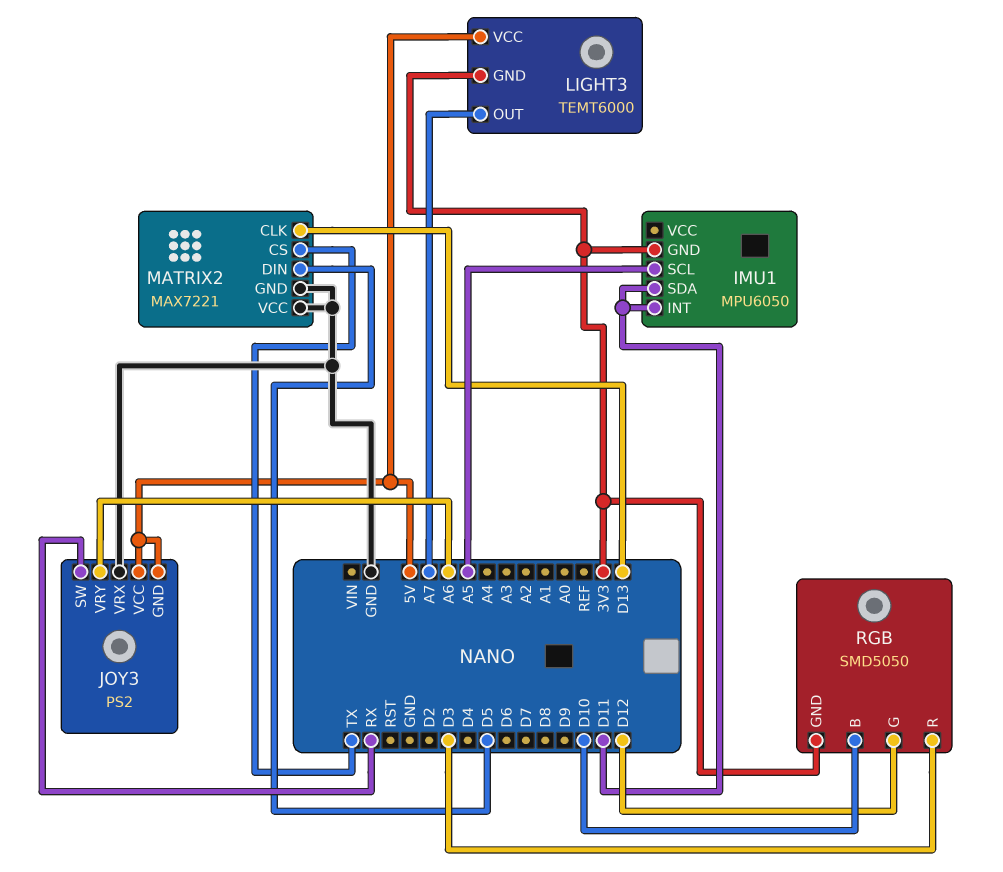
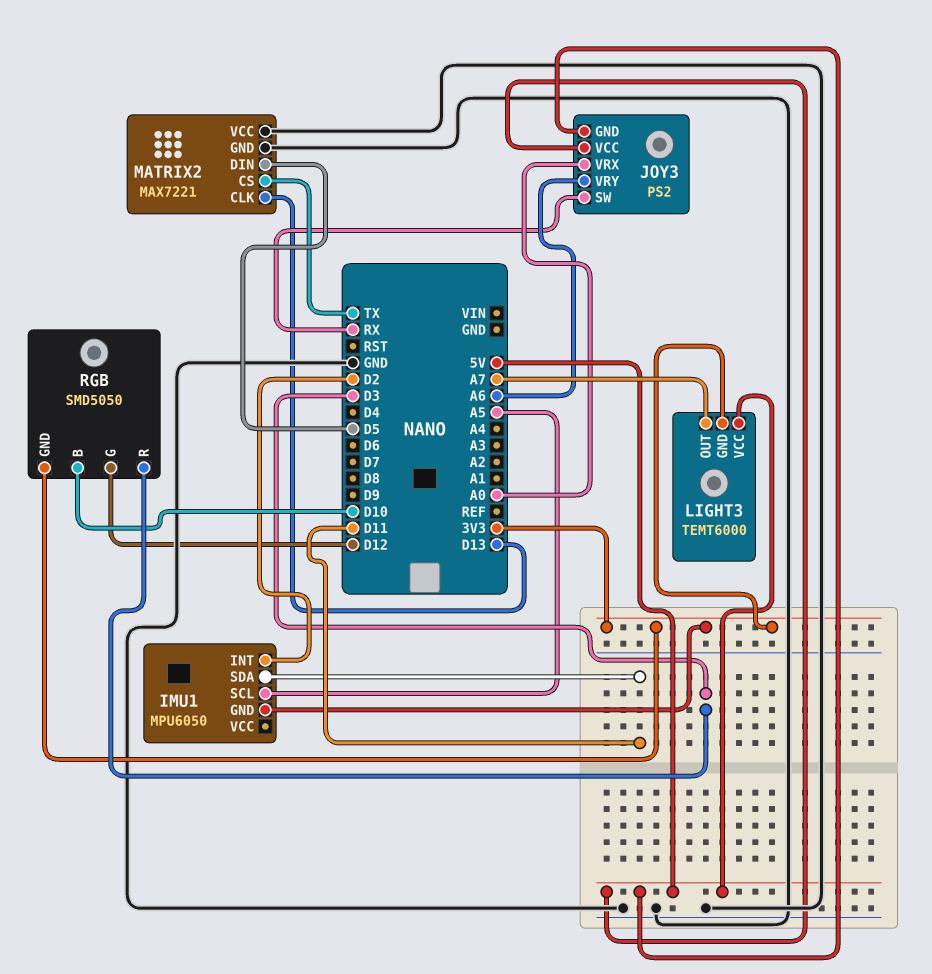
IMU1 pin INT: D11 -> D2
JOY3 pin VRX: GND -> A0

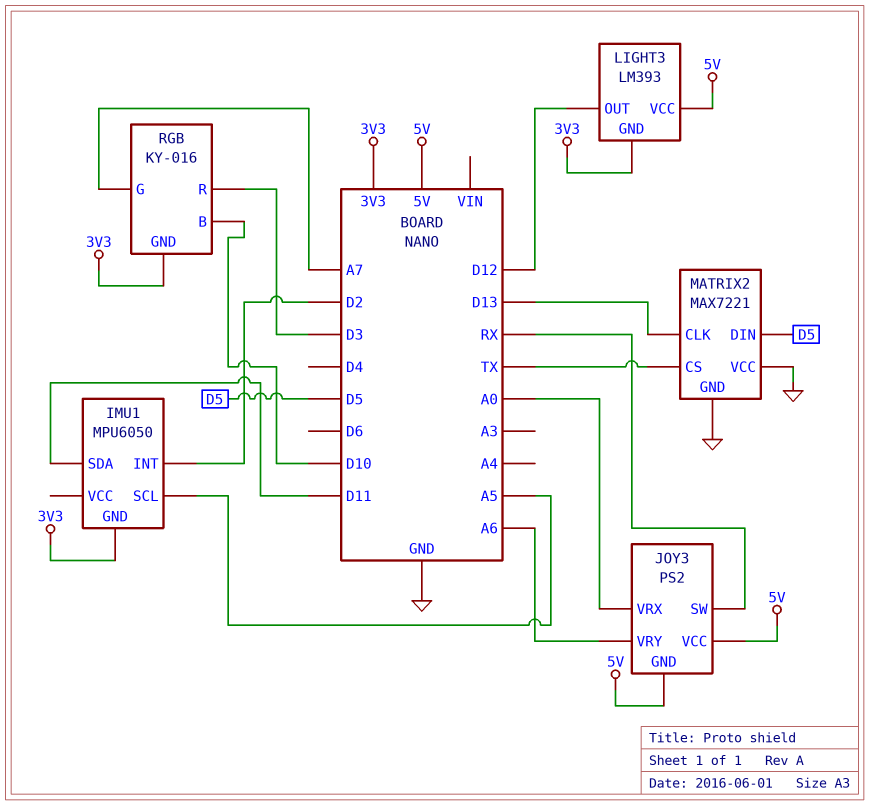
LIGHT3: TEMT6000 -> LM393
LIGHT3 pin OUT: A7 -> D12
RGB: SMD5050 -> KY-016
RGB pin G: D12 -> A7

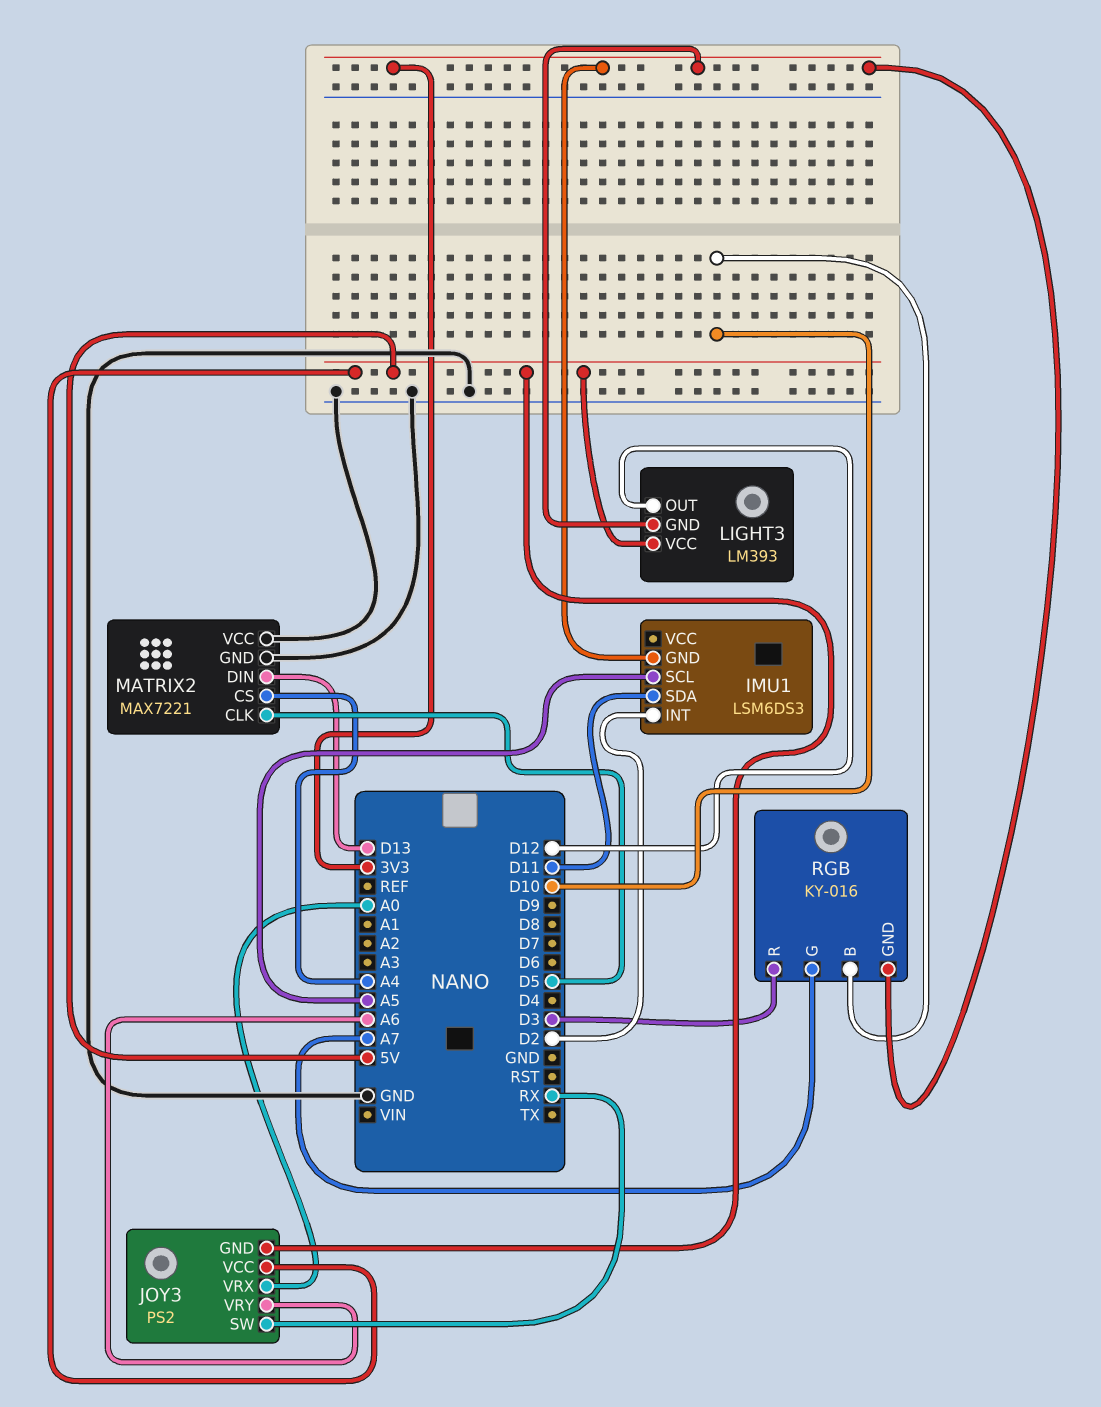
IMU1: MPU6050 -> LSM6DS3
MATRIX2 pin CLK: D13 -> D5
MATRIX2 pin CS: TX -> A4
MATRIX2 pin DIN: D5 -> D13

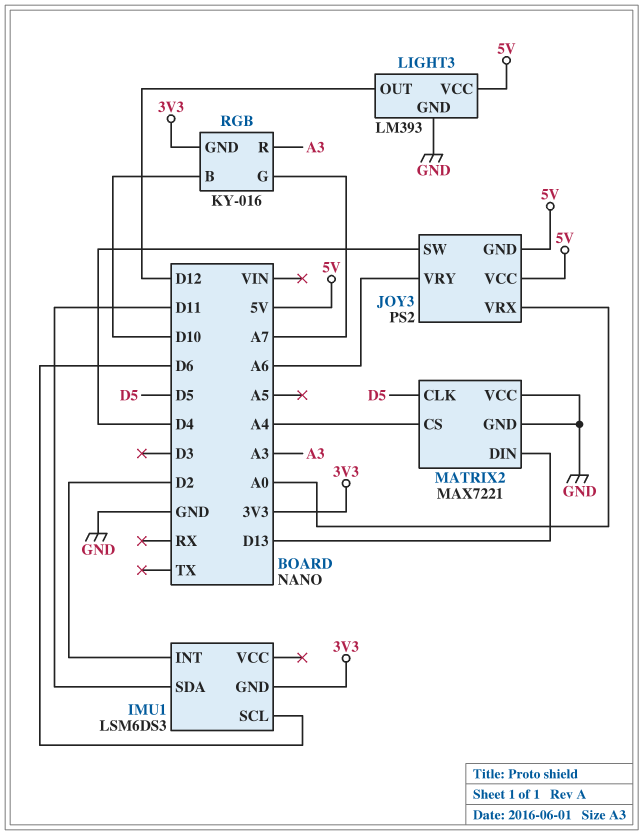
IMU1 pin SCL: A5 -> D6
JOY3 pin SW: RX -> D4
LIGHT3 pin GND: 3V3 -> GND
RGB pin R: D3 -> A3

